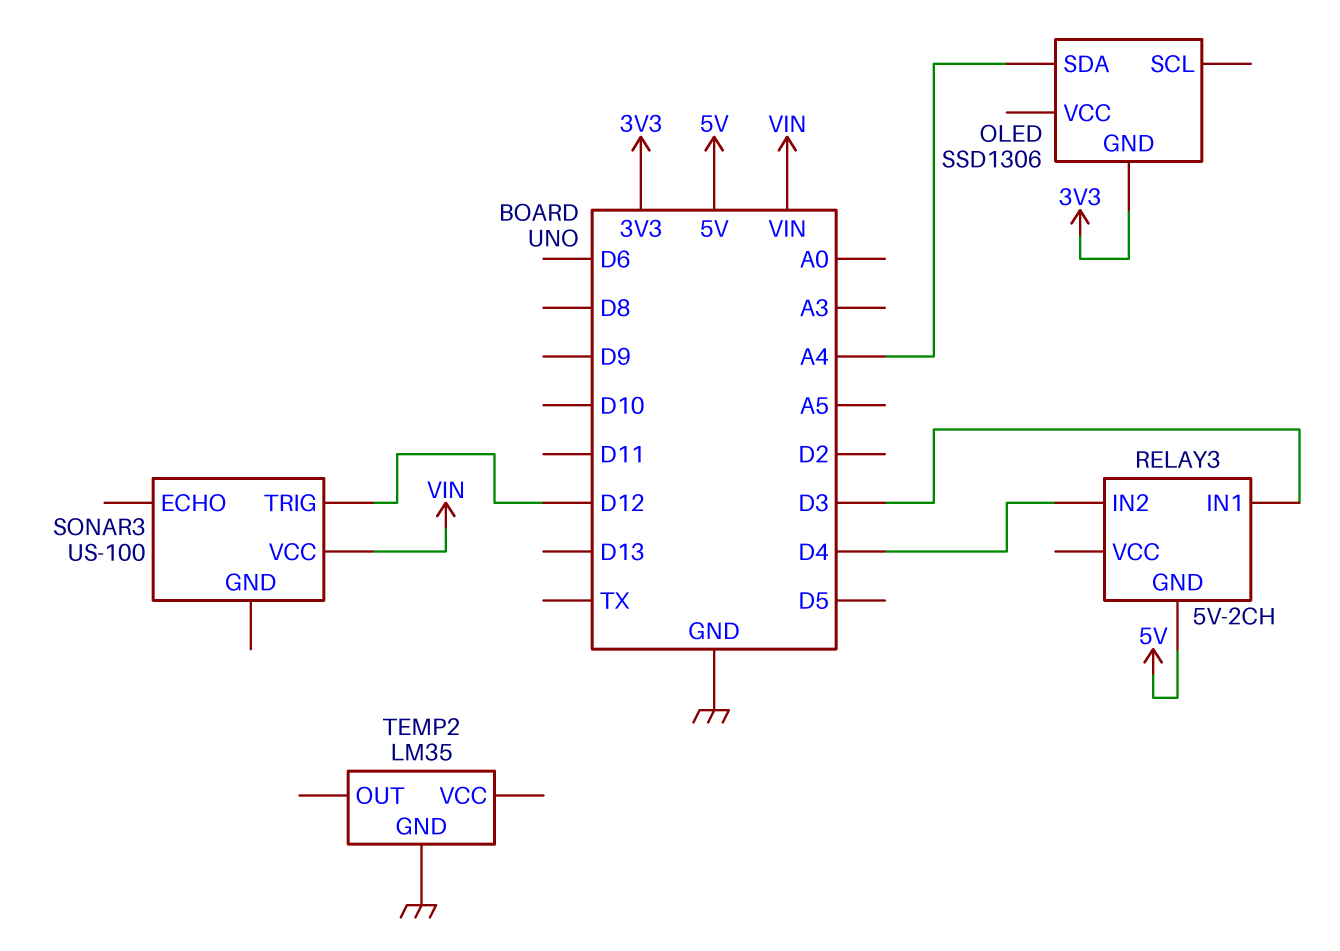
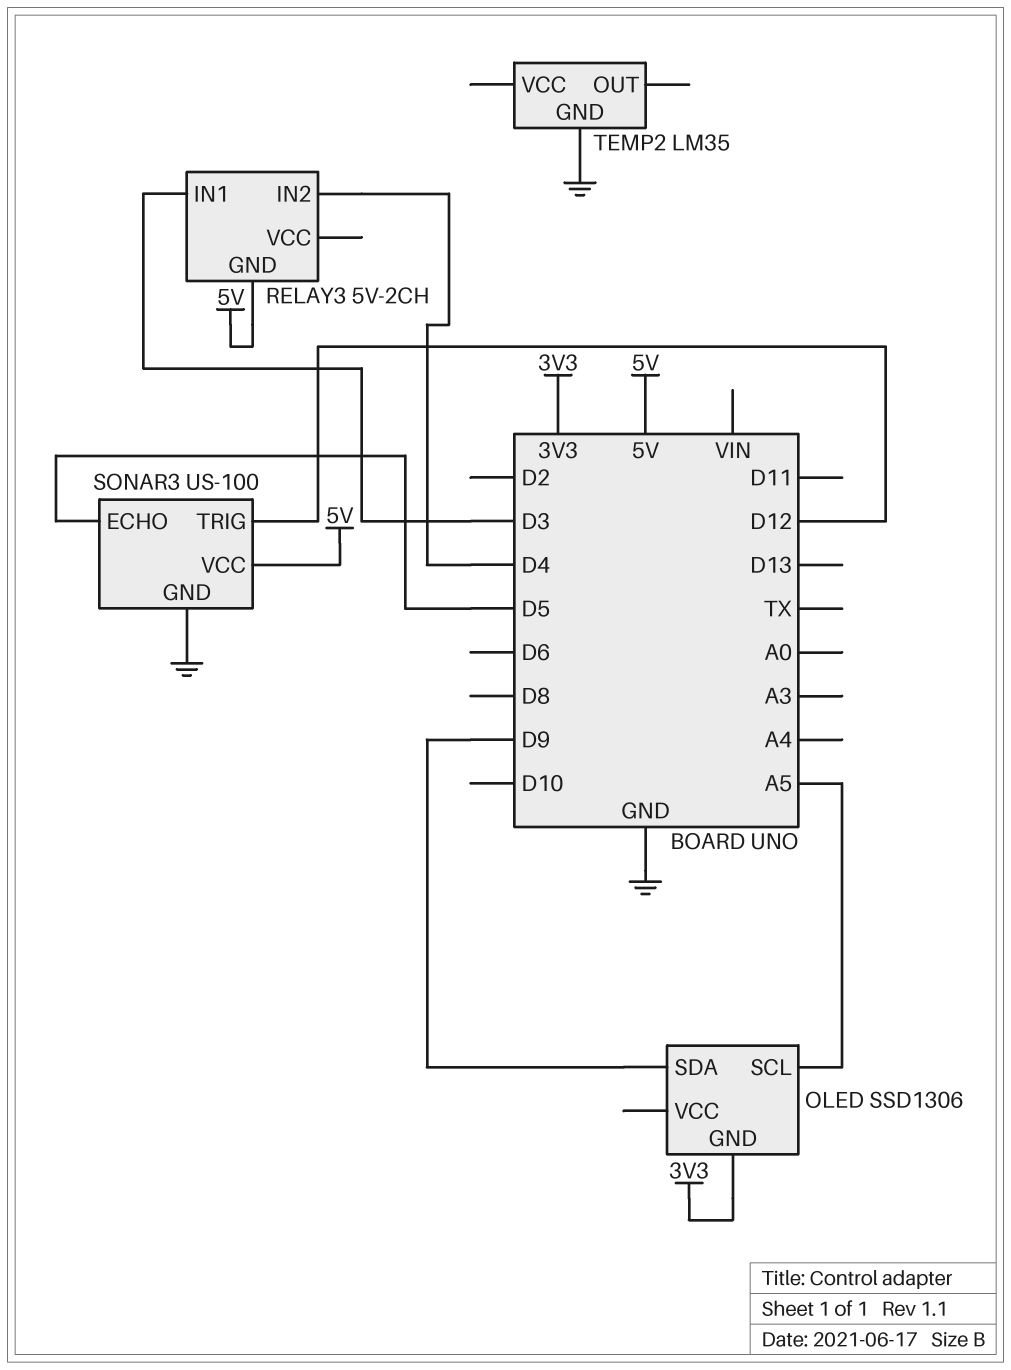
OLED pin SCL: none -> A5
OLED pin SDA: A4 -> D9
SONAR3 pin ECHO: none -> D5
SONAR3 pin GND: none -> GND
SONAR3 pin VCC: VIN -> 5V

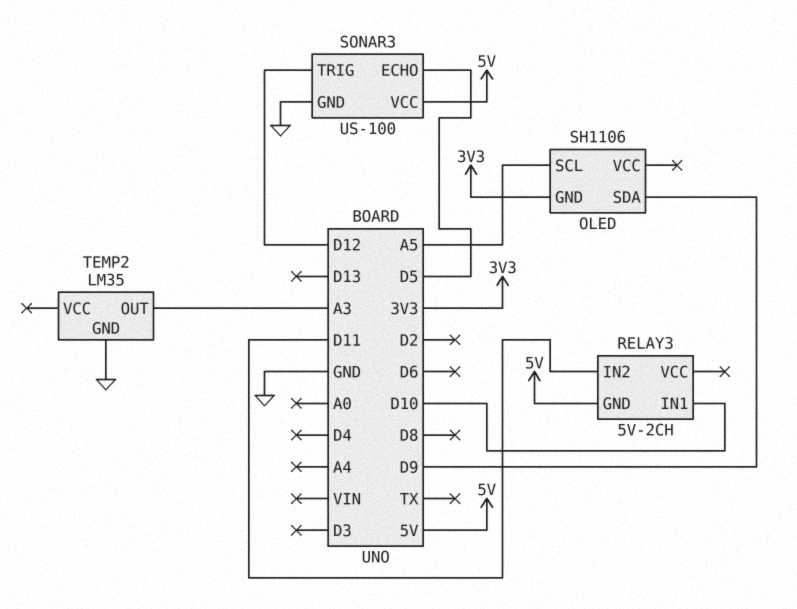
OLED: SSD1306 -> SH1106
RELAY3 pin IN1: D3 -> D10
RELAY3 pin IN2: D4 -> D11
TEMP2 pin OUT: none -> A3

